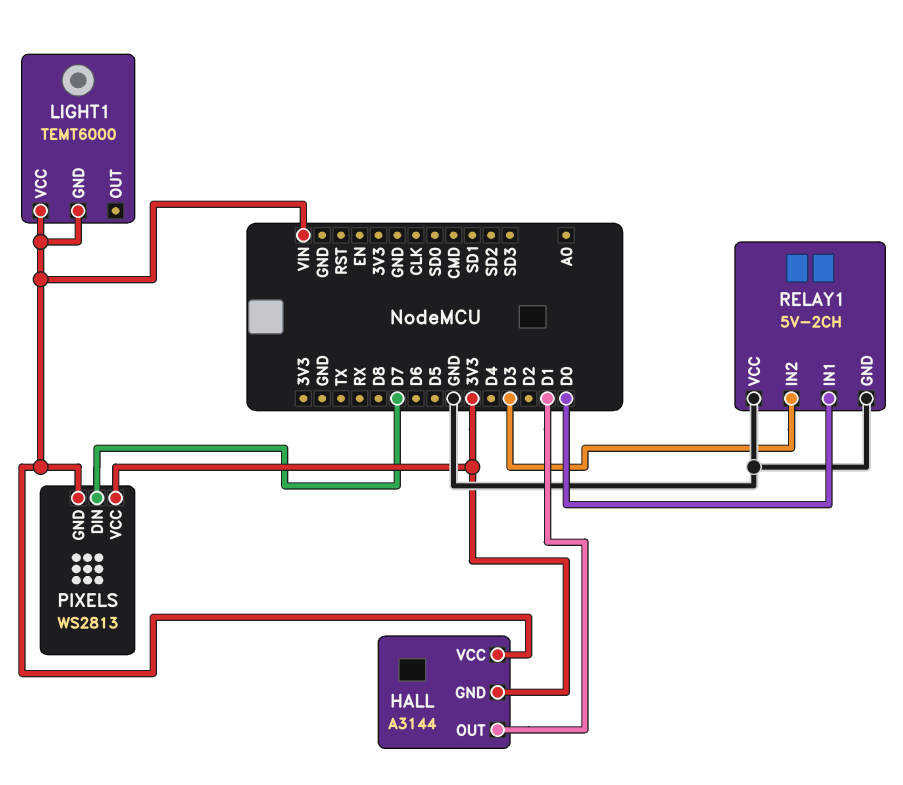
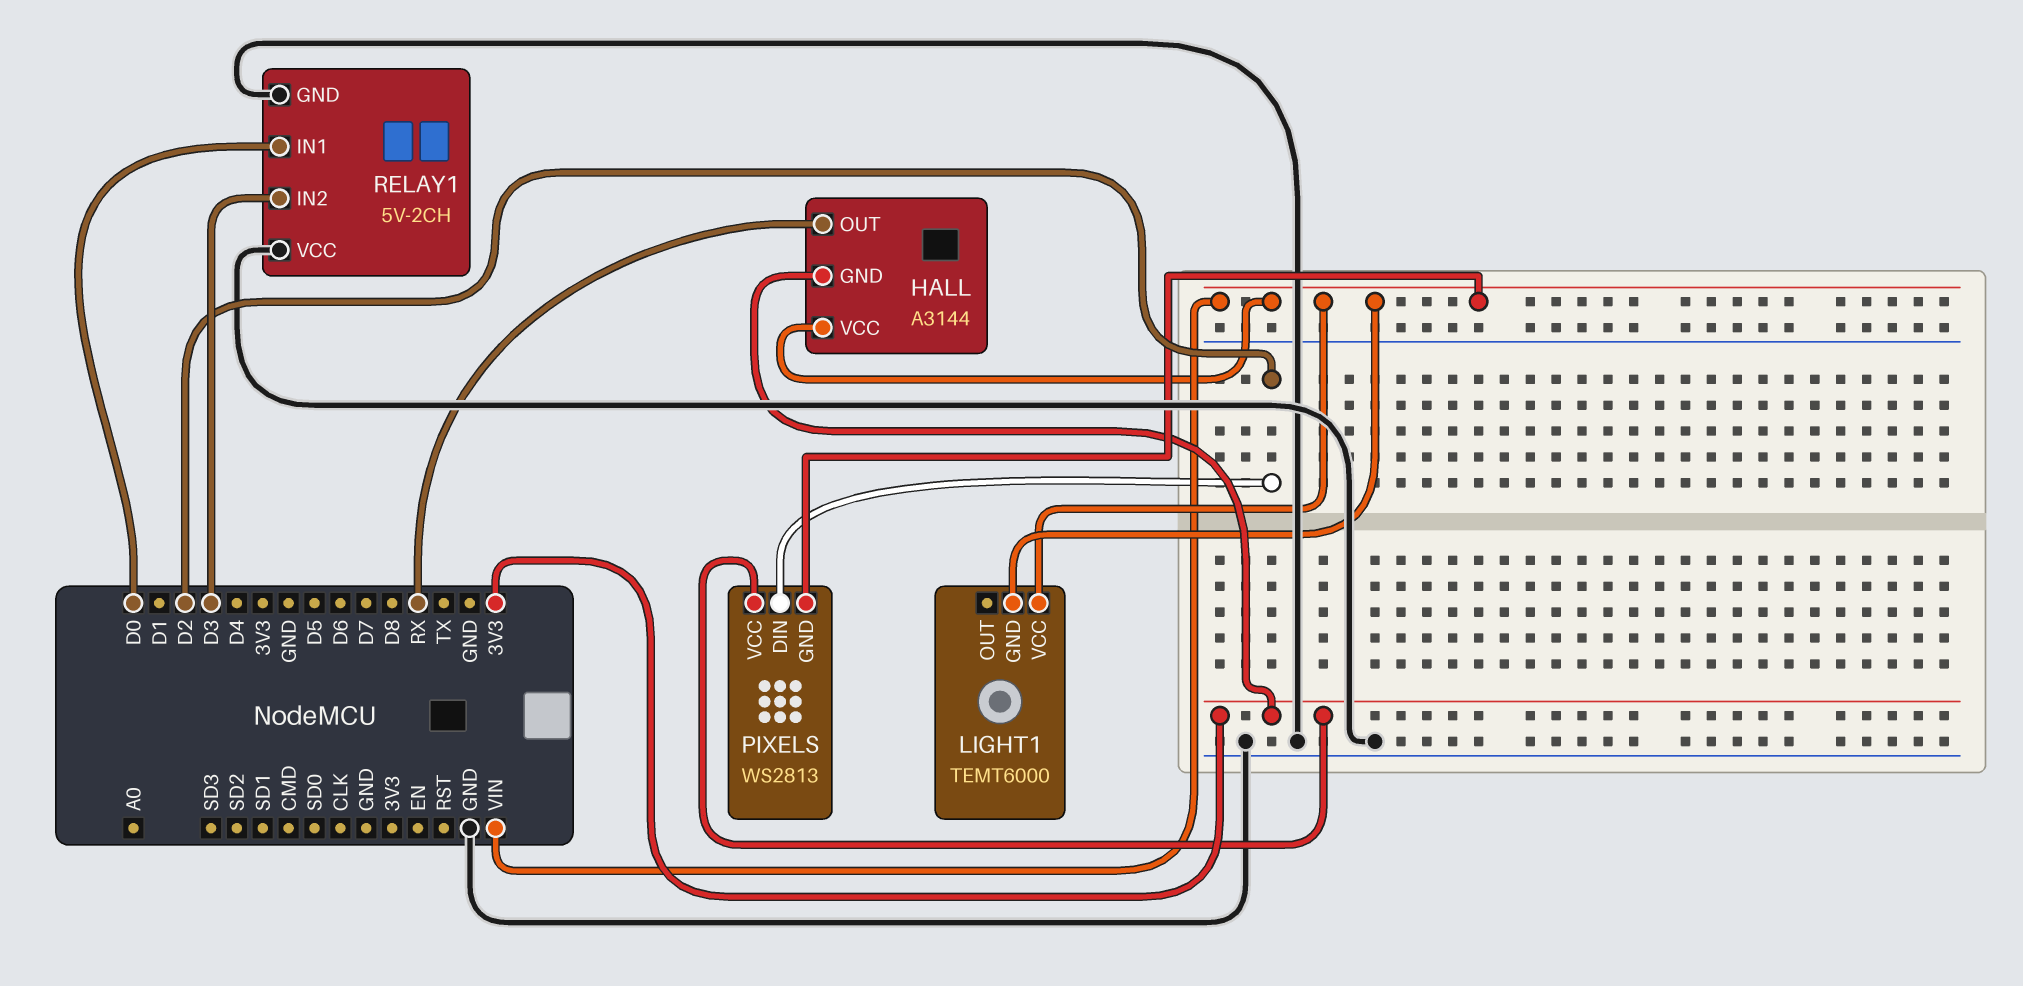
HALL pin OUT: D1 -> RX
PIXELS pin DIN: D7 -> D2

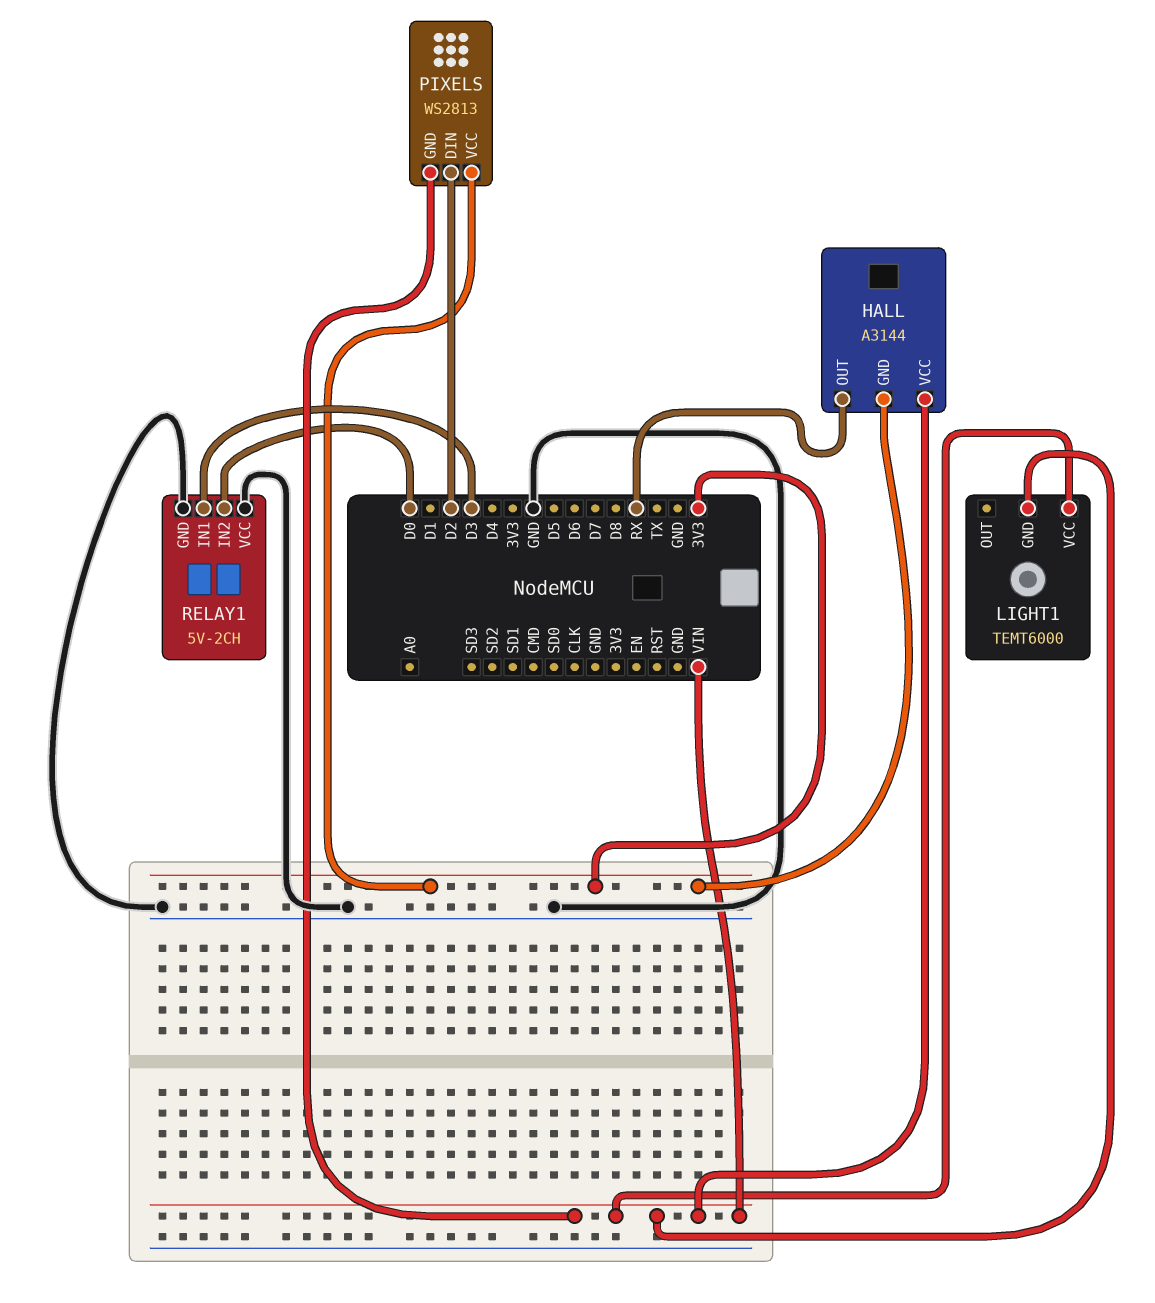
RELAY1 pin IN1: D0 -> D3
RELAY1 pin IN2: D3 -> D0

